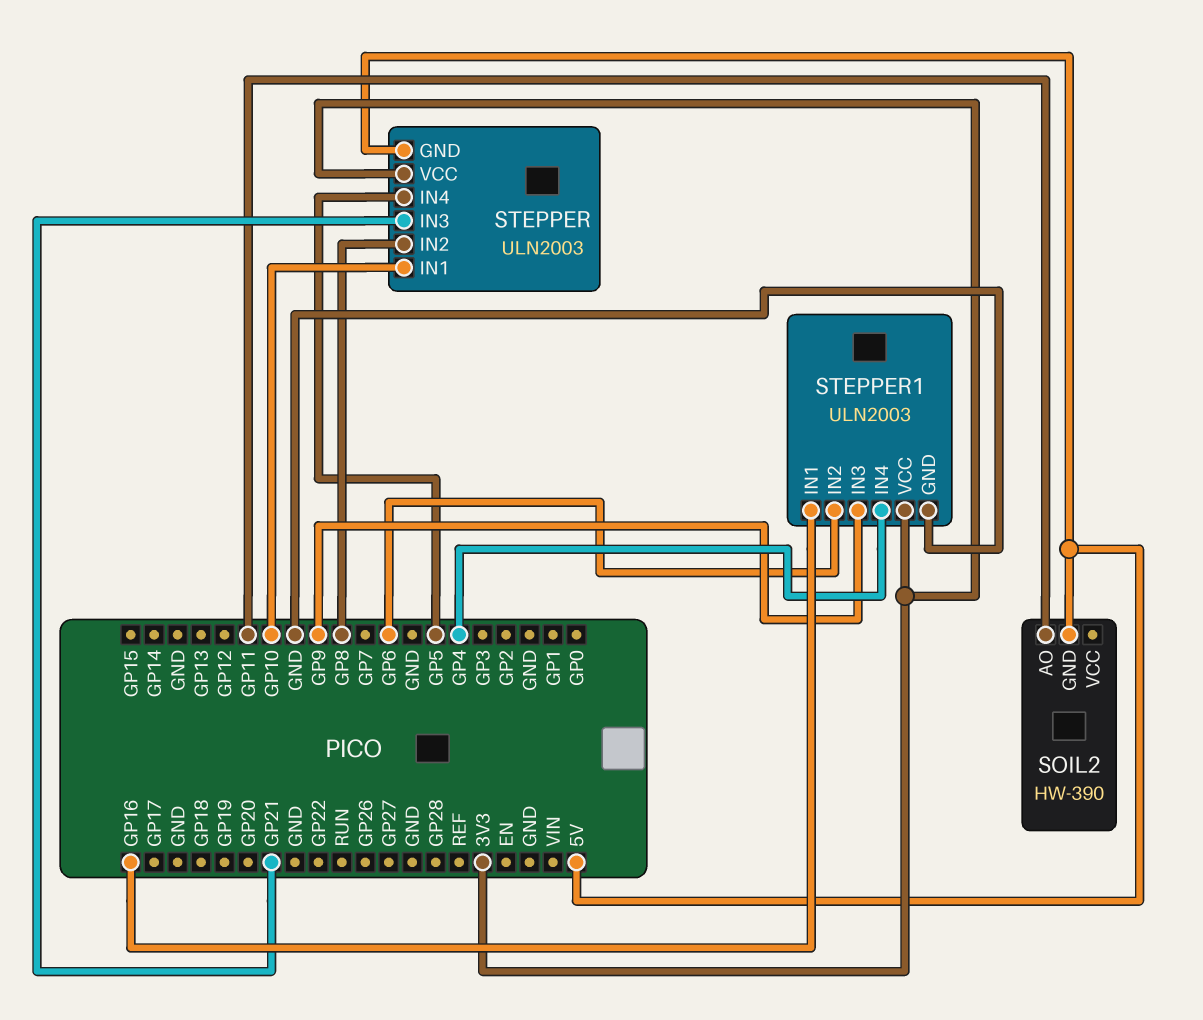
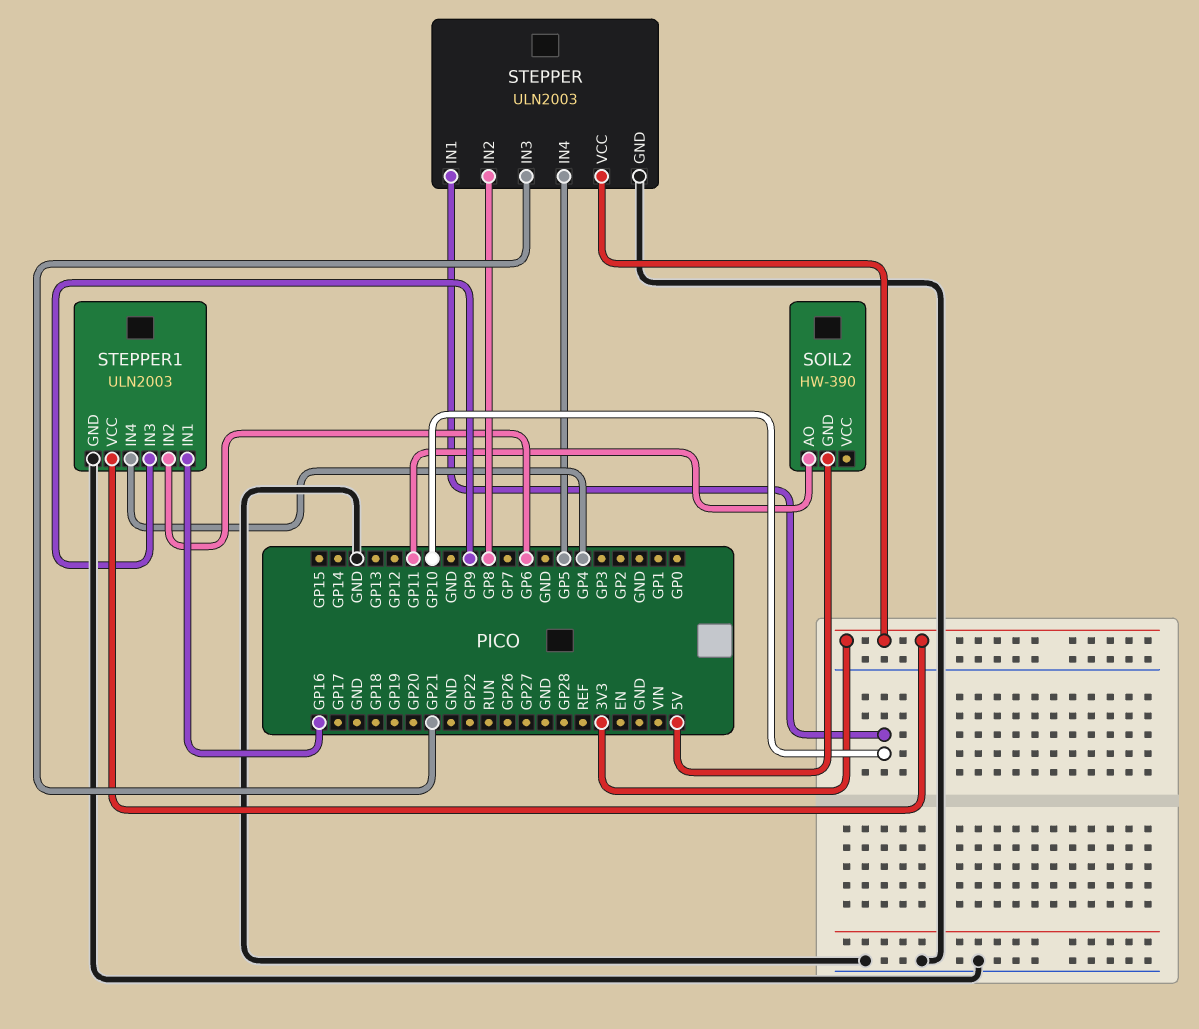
STEPPER pin GND: 5V -> GND

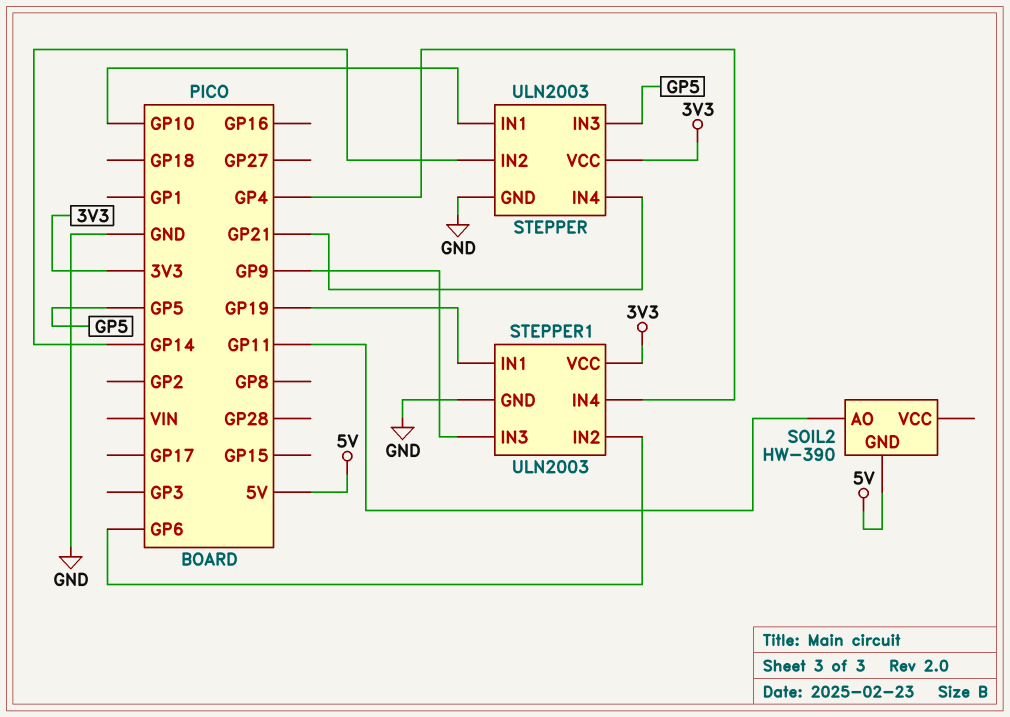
STEPPER pin IN2: GP8 -> GP14
STEPPER pin IN3: GP21 -> GP5
STEPPER pin IN4: GP5 -> GP21
STEPPER1 pin IN1: GP16 -> GP19

